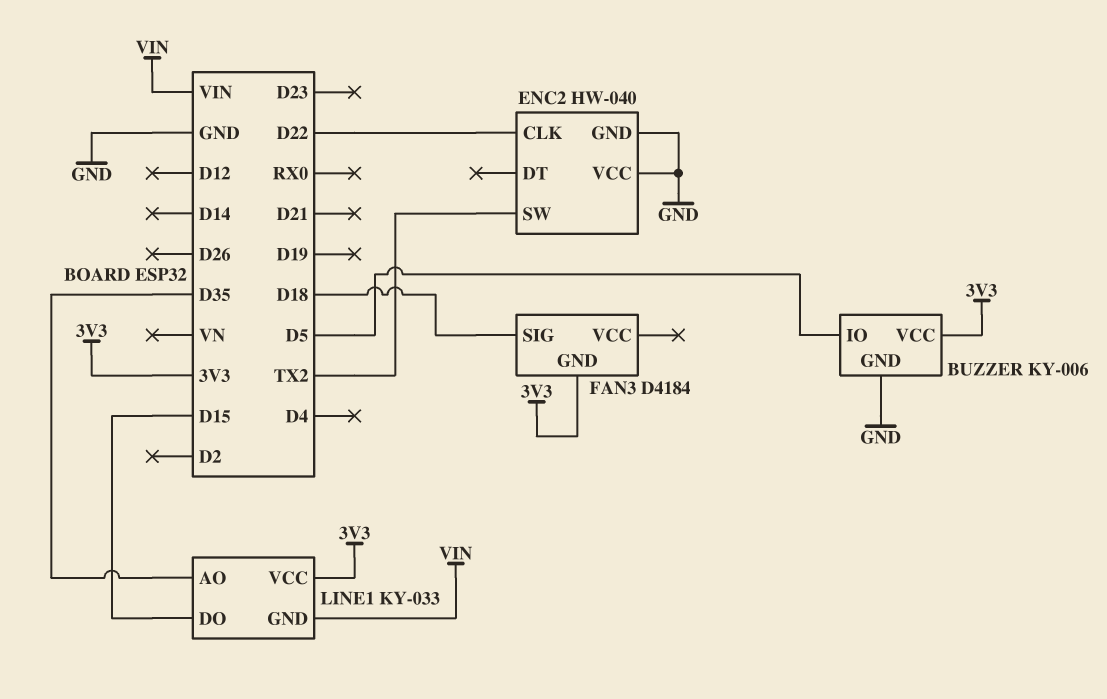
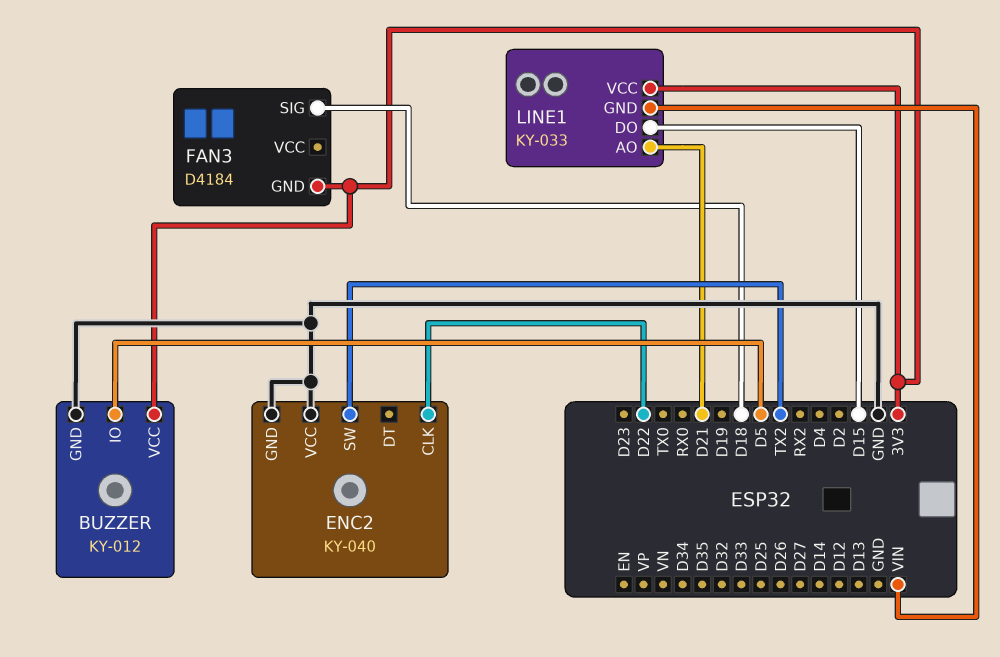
BUZZER: KY-006 -> KY-012
ENC2: HW-040 -> KY-040
LINE1 pin AO: D35 -> D21

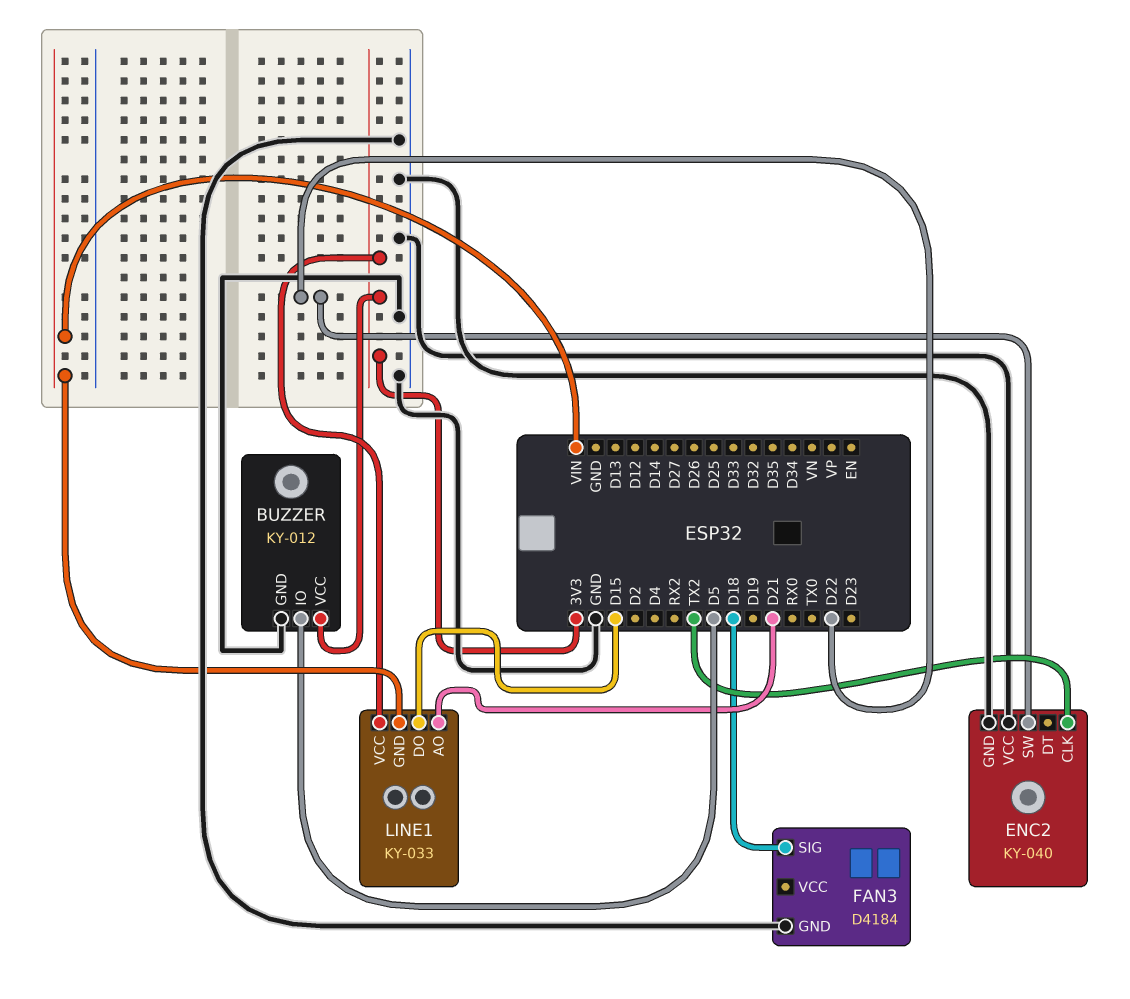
ENC2 pin CLK: D22 -> TX2
ENC2 pin SW: TX2 -> D22
FAN3 pin GND: 3V3 -> GND

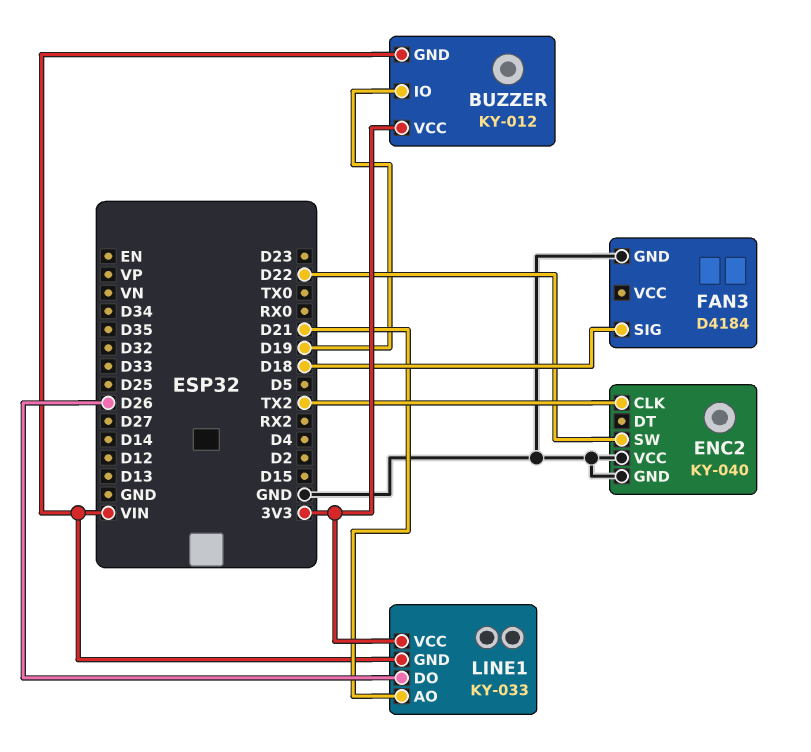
BUZZER pin GND: GND -> VIN
BUZZER pin IO: D5 -> D19
LINE1 pin DO: D15 -> D26

